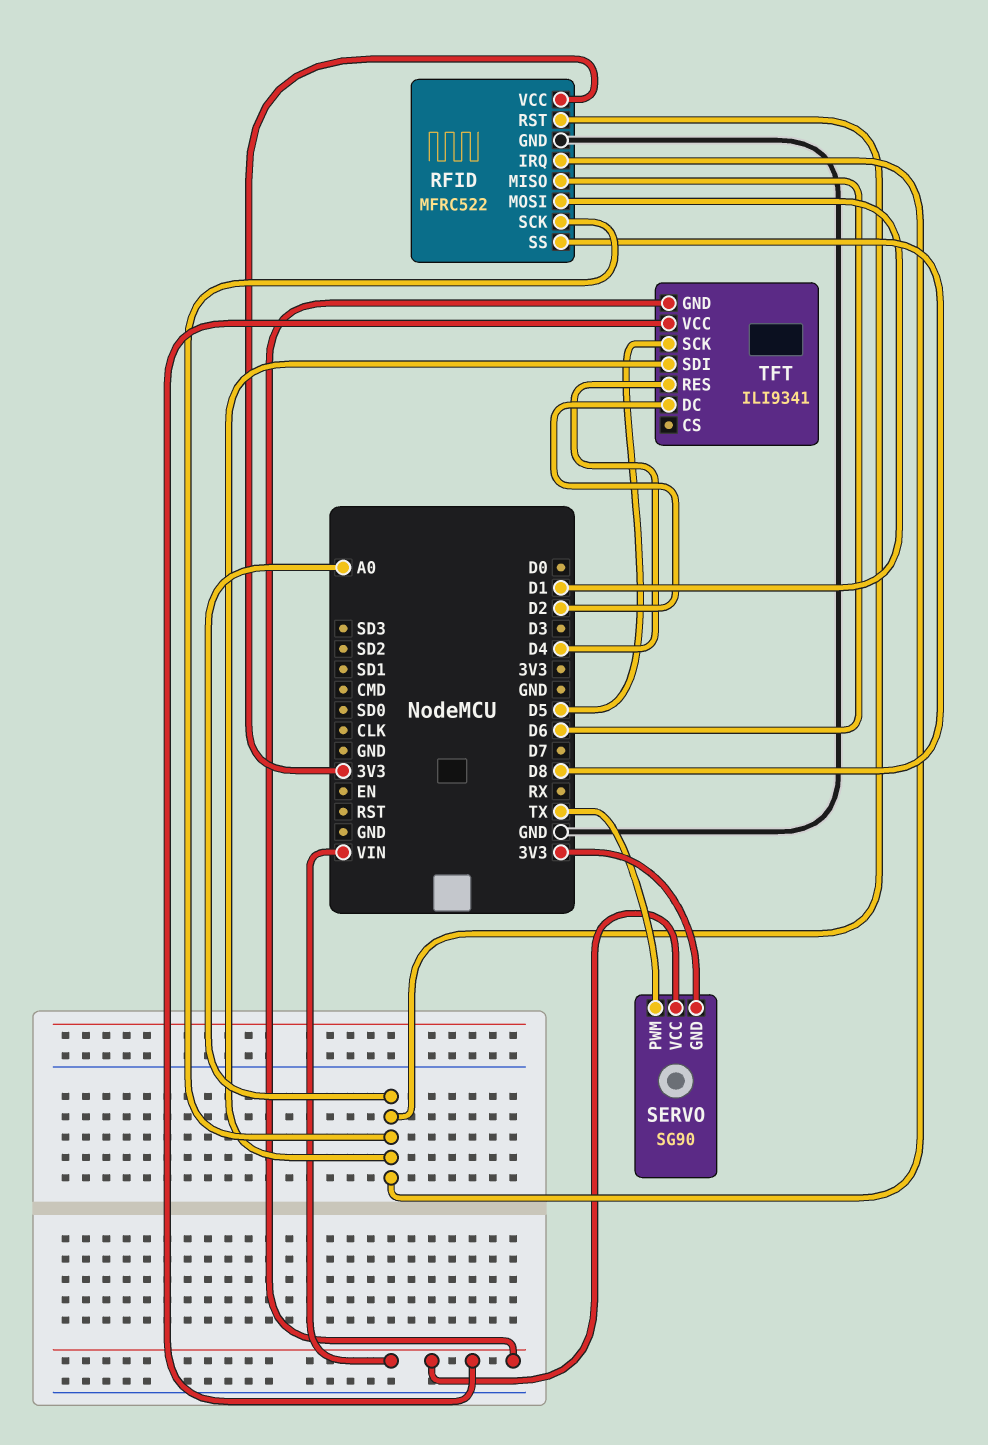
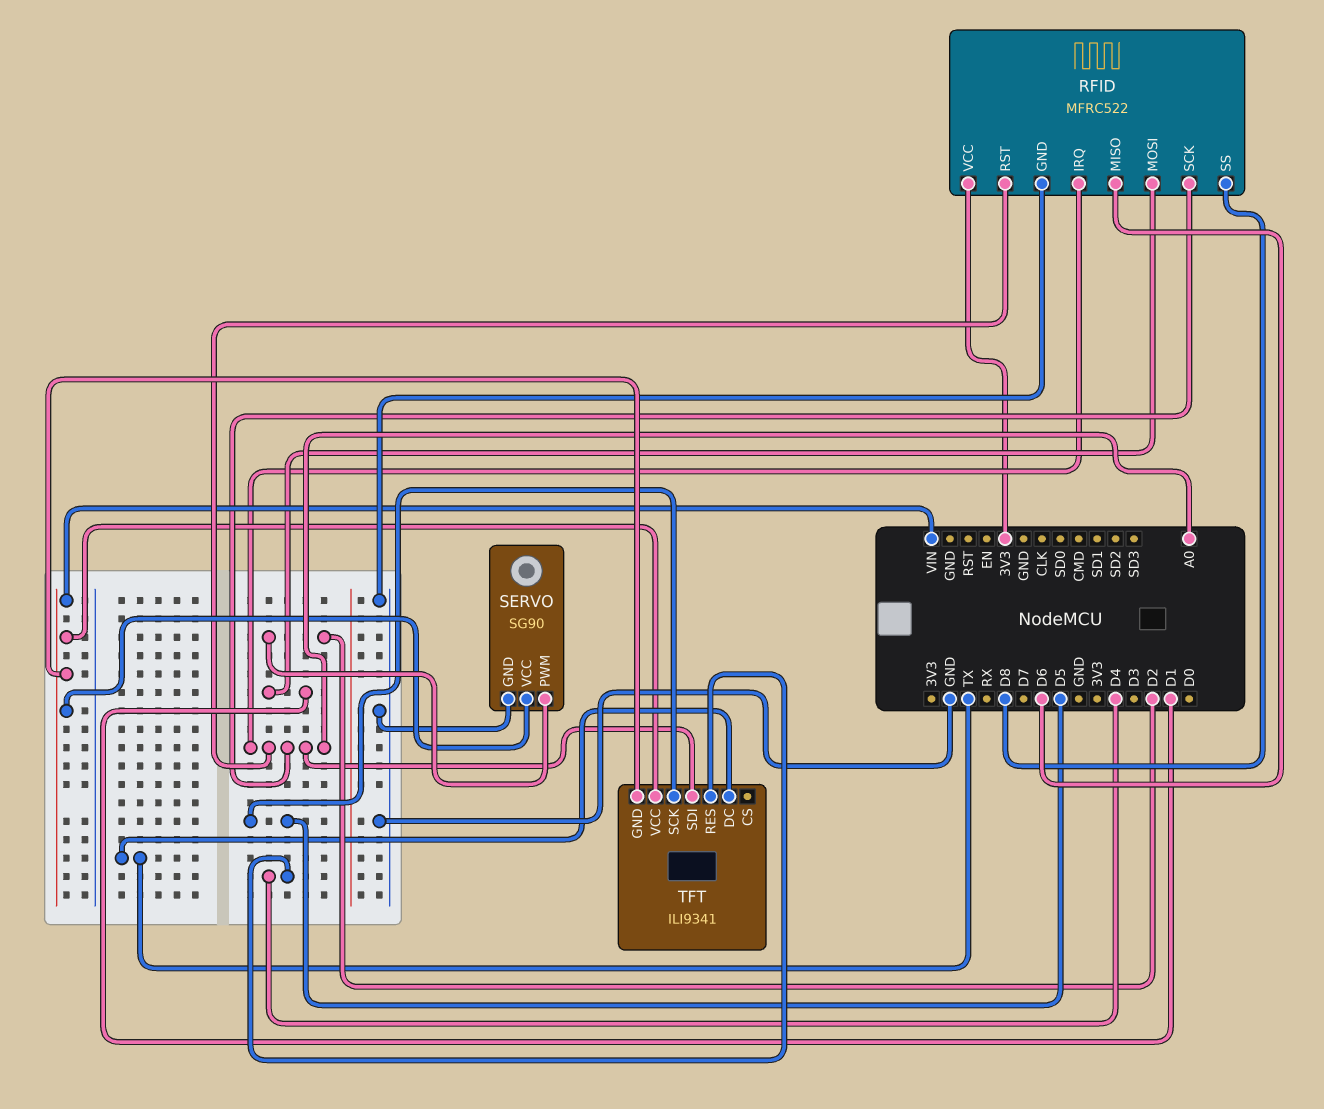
SERVO pin GND: 3V3 -> GND
SERVO pin PWM: TX -> D2
TFT pin DC: D2 -> TX

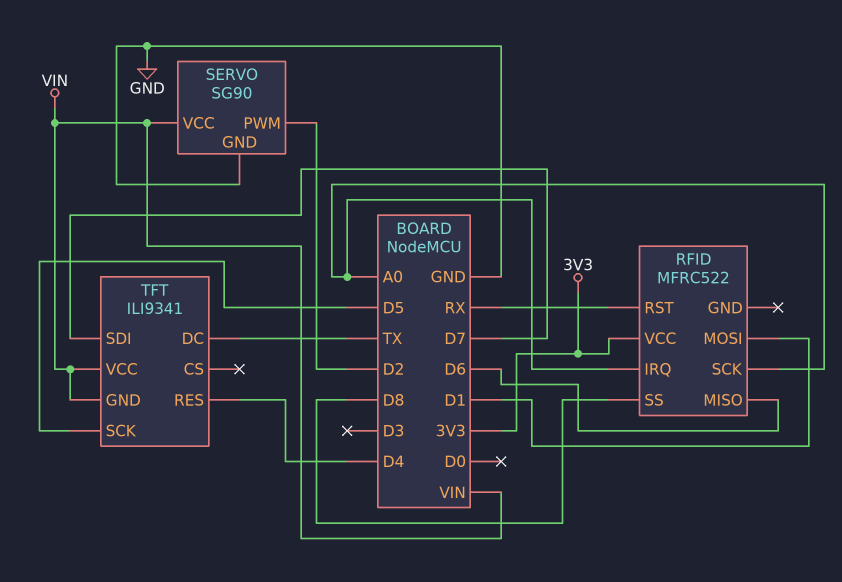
RFID pin GND: GND -> none
RFID pin RST: A0 -> RX
TFT pin SDI: A0 -> D7

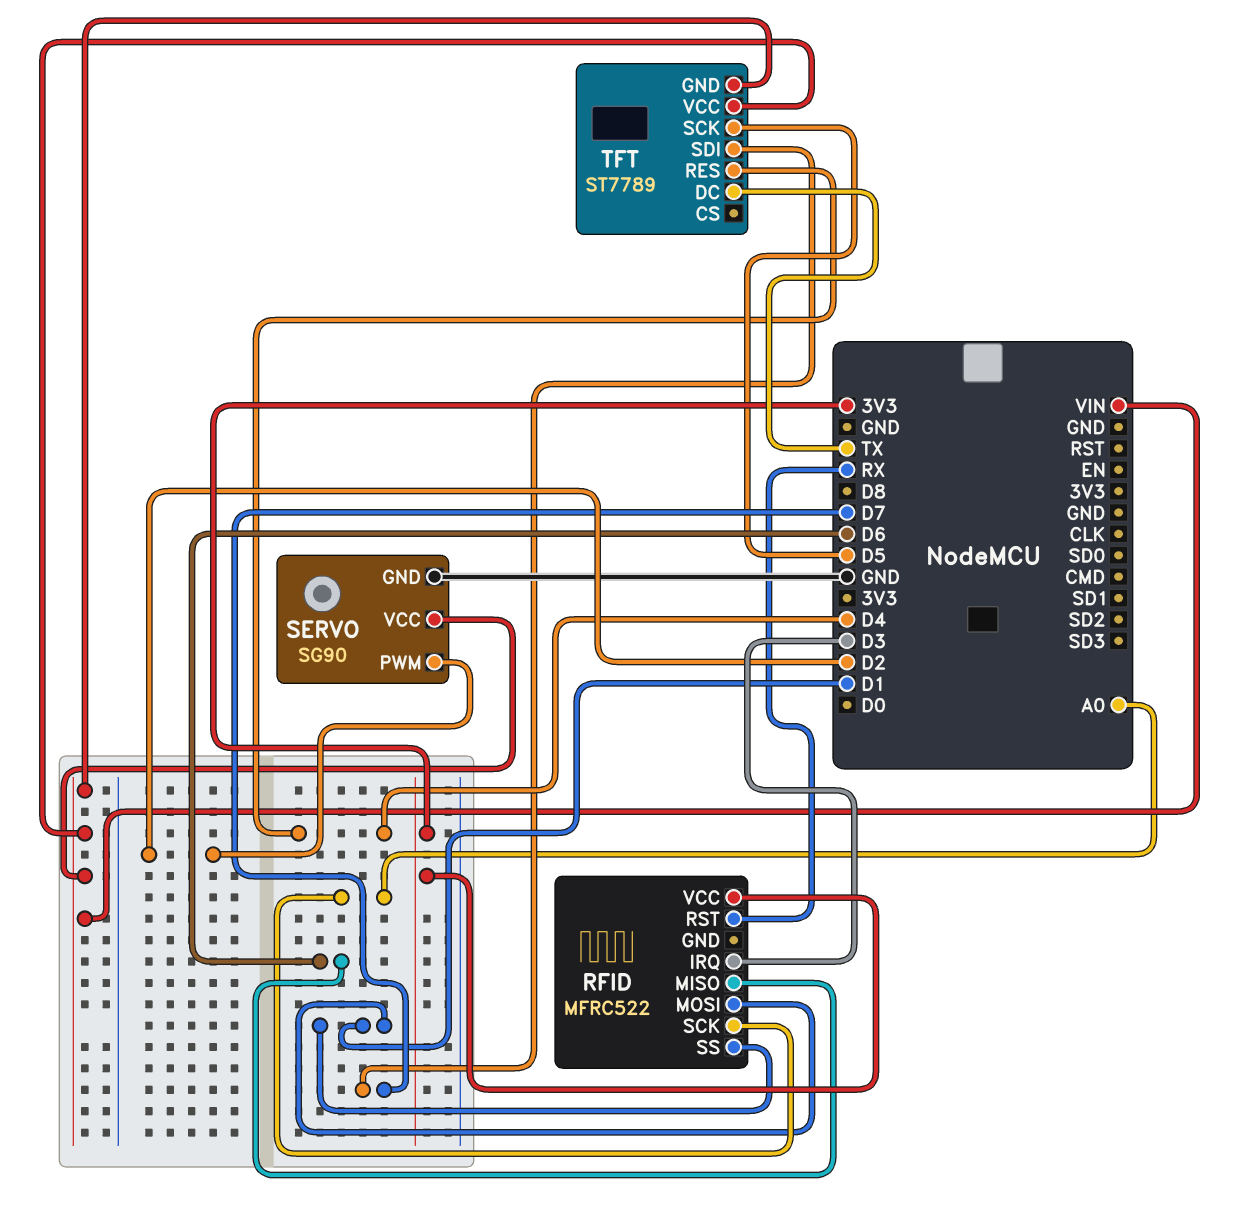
RFID pin IRQ: A0 -> D3
RFID pin SS: D8 -> D1
TFT: ILI9341 -> ST7789

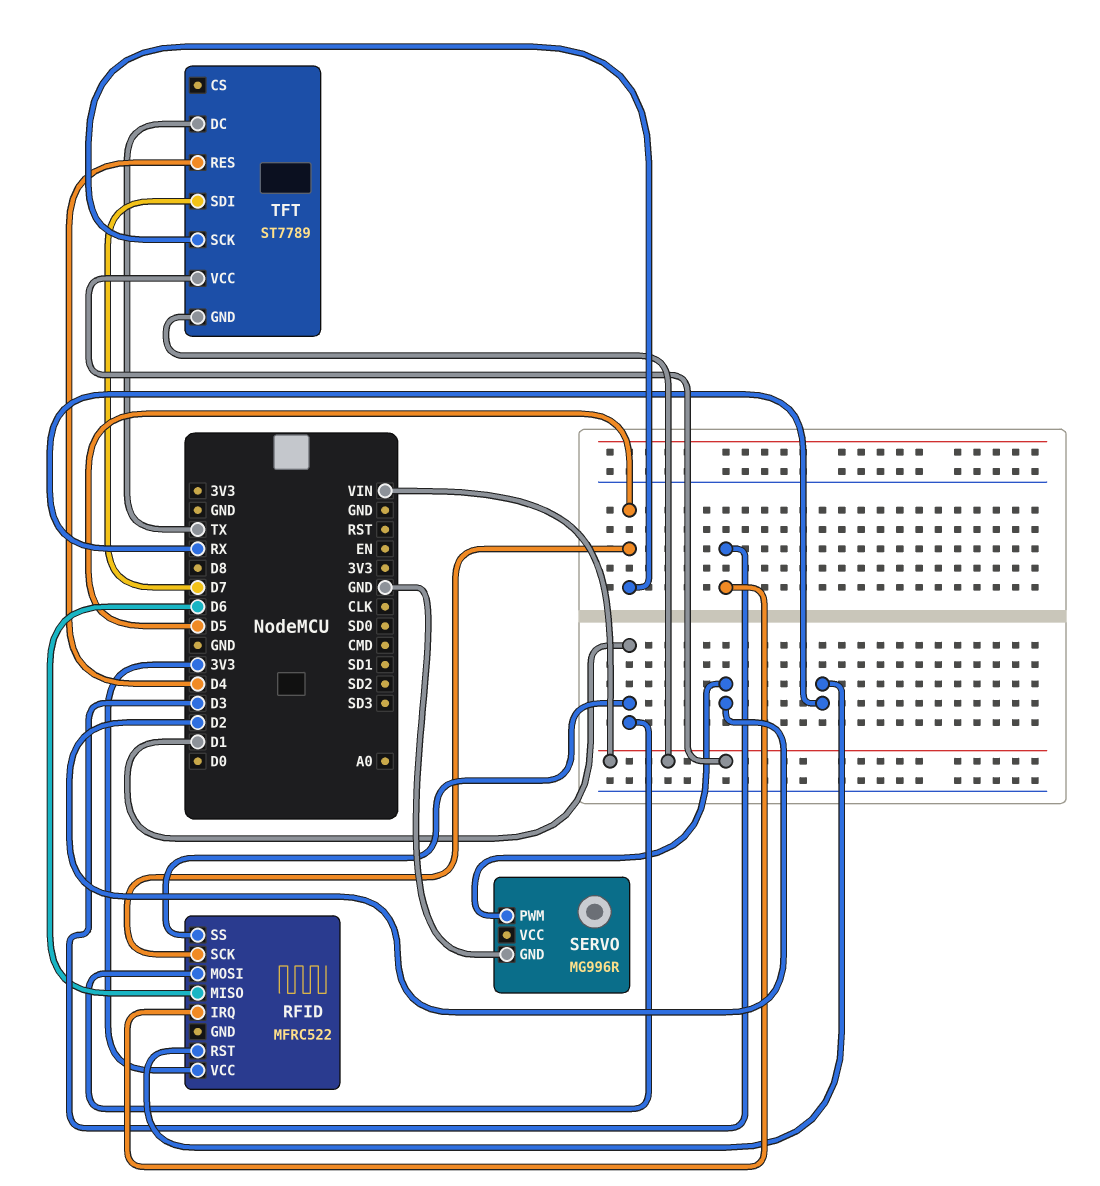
RFID pin SCK: A0 -> D5
SERVO: SG90 -> MG996R
SERVO pin VCC: VIN -> none

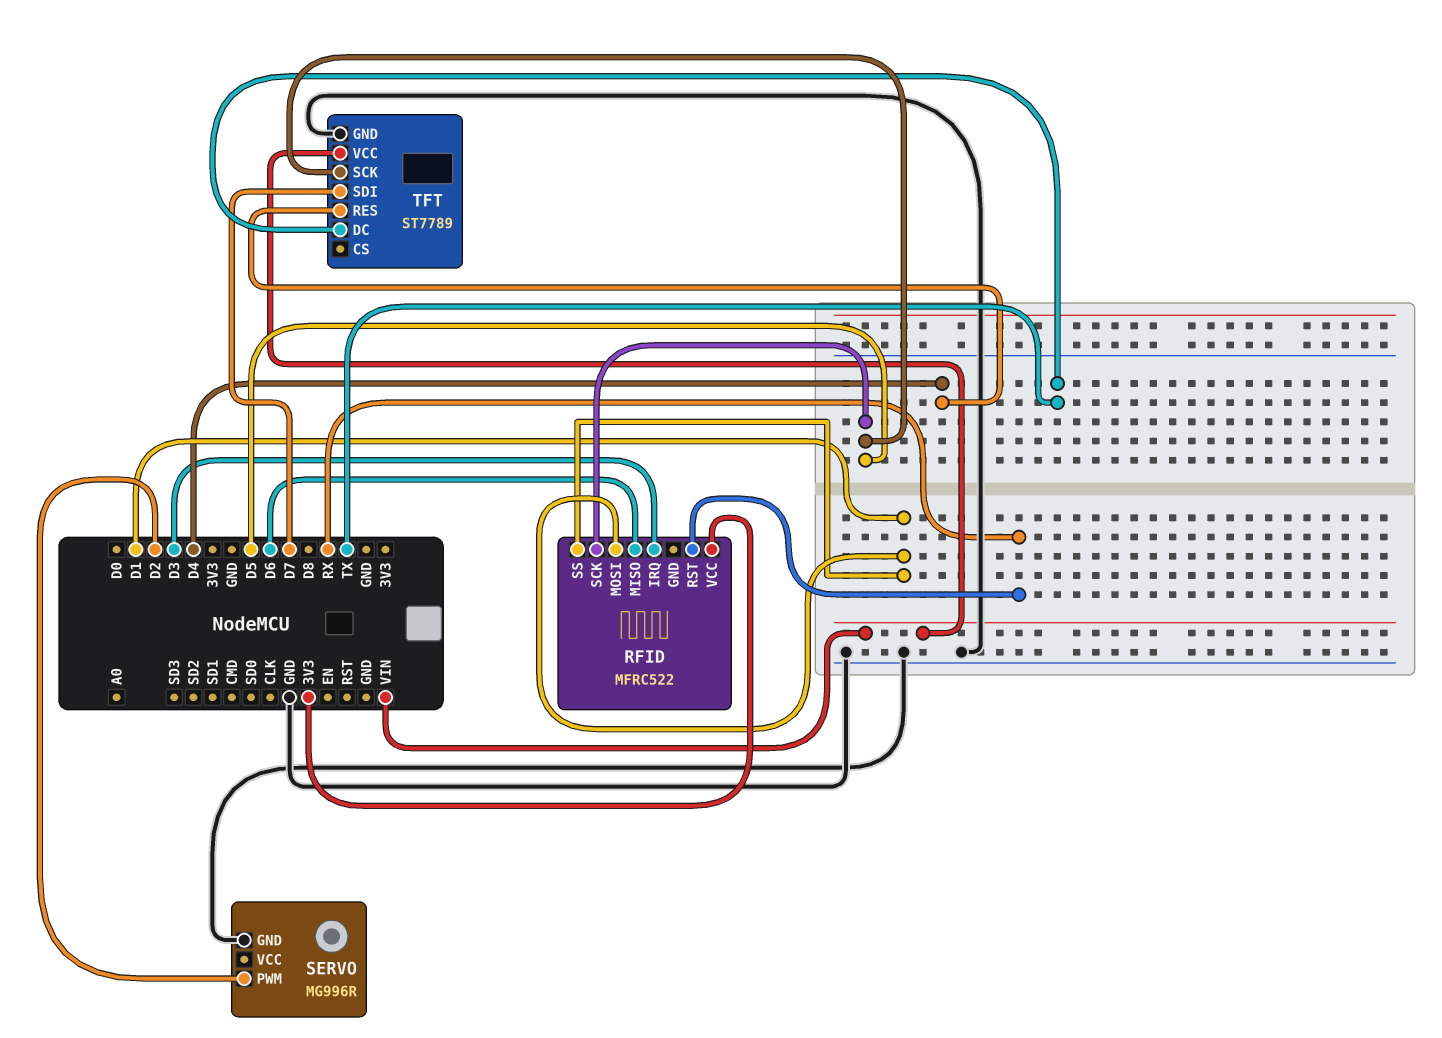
TFT pin GND: VIN -> GND

